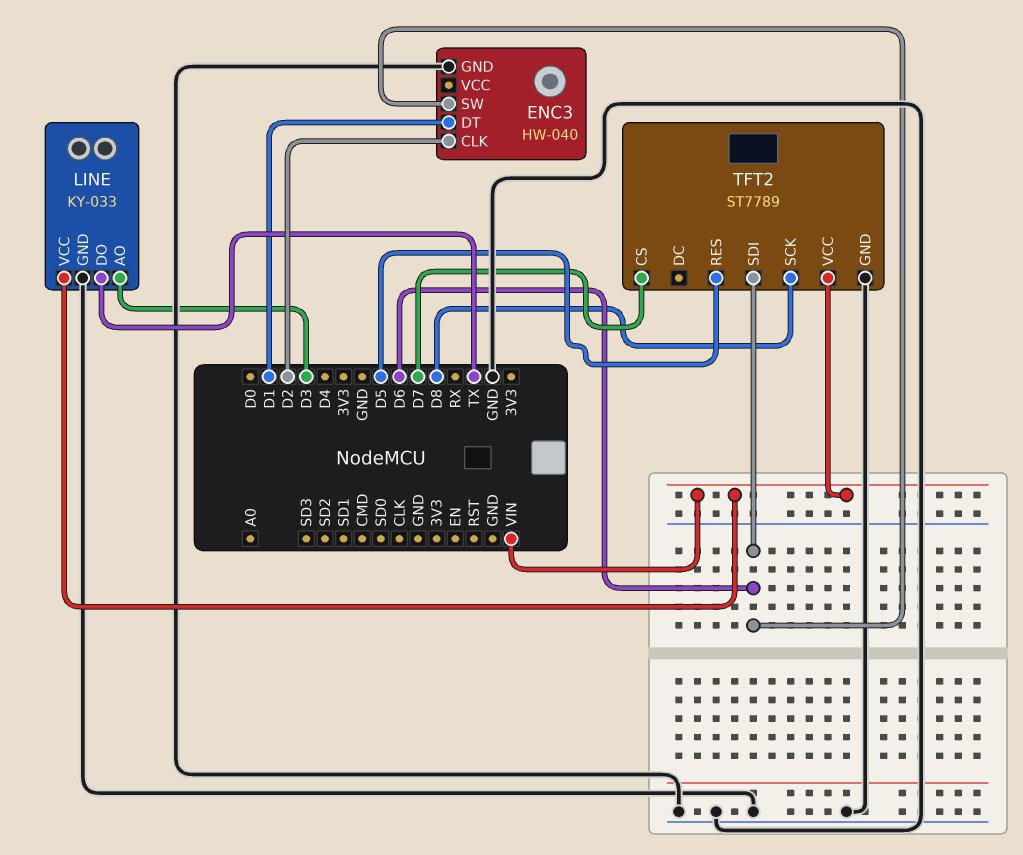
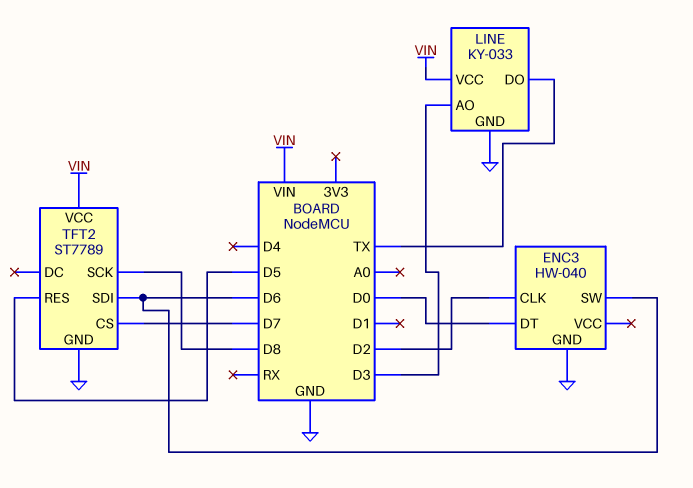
ENC3 pin DT: D1 -> D0

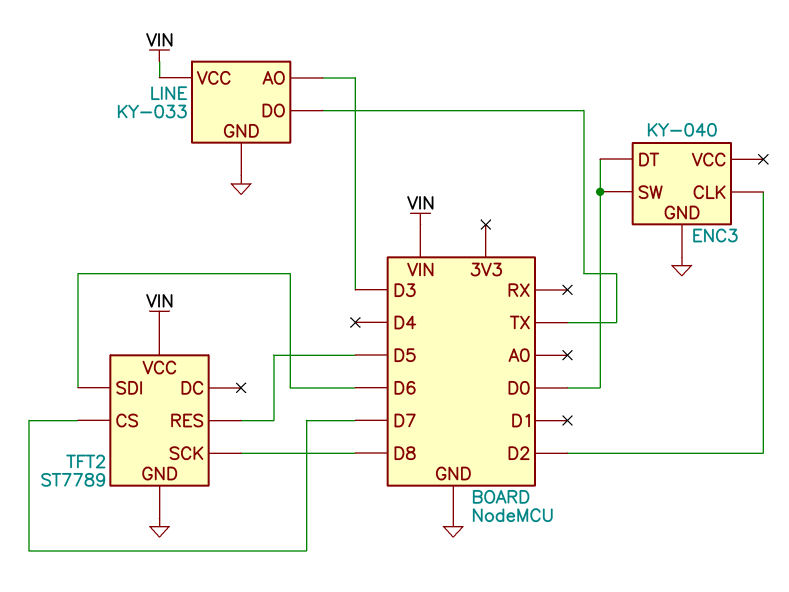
ENC3: HW-040 -> KY-040
ENC3 pin SW: D6 -> D0

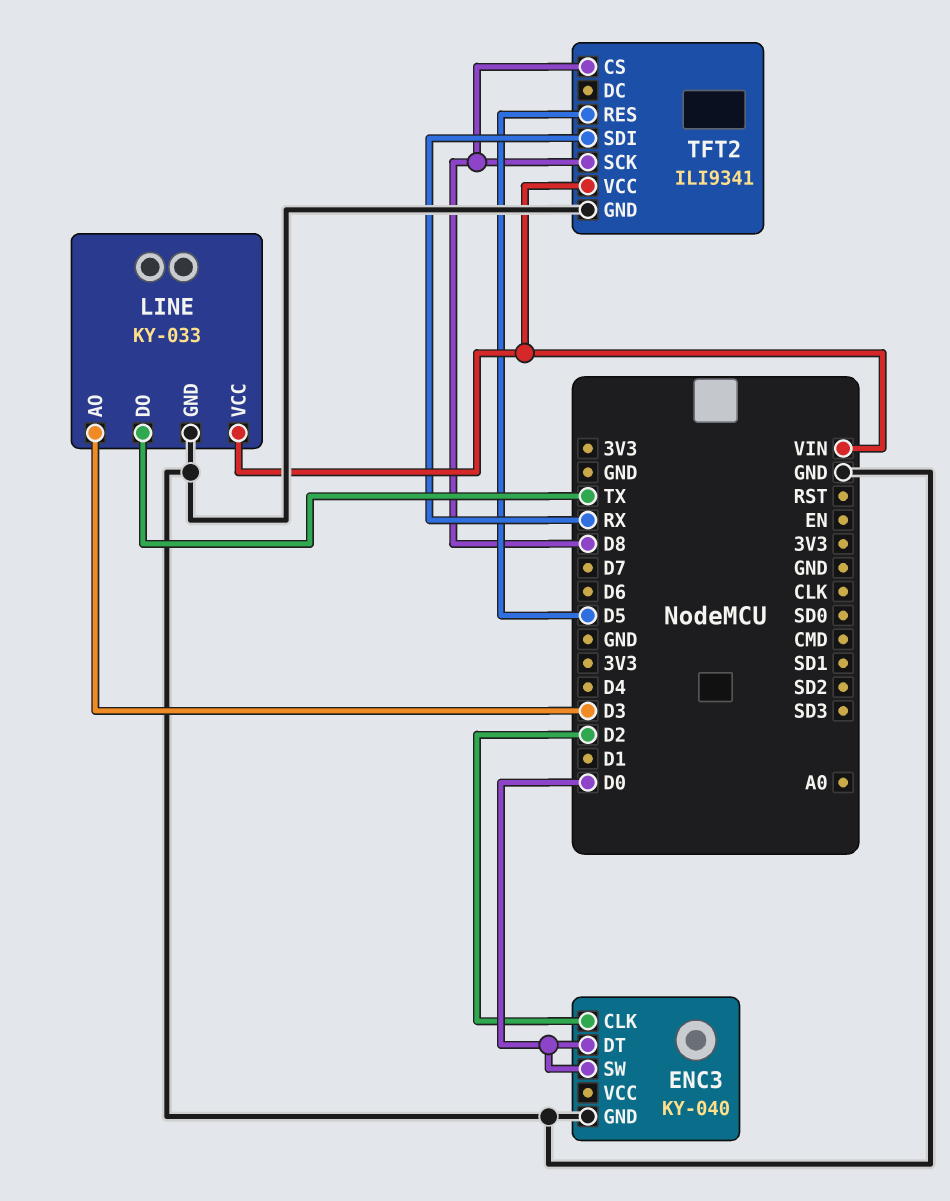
TFT2: ST7789 -> ILI9341
TFT2 pin CS: D7 -> D8
TFT2 pin SDI: D6 -> RX

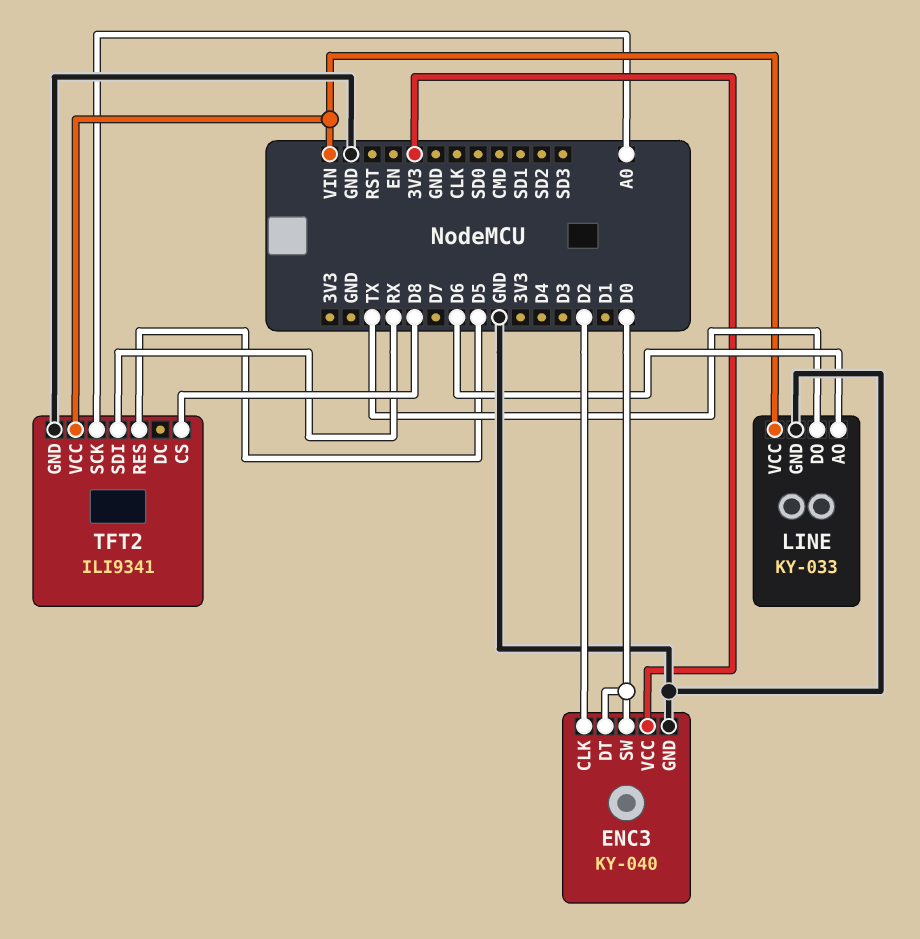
ENC3 pin VCC: none -> 3V3
LINE pin AO: D3 -> D6
TFT2 pin SCK: D8 -> A0

